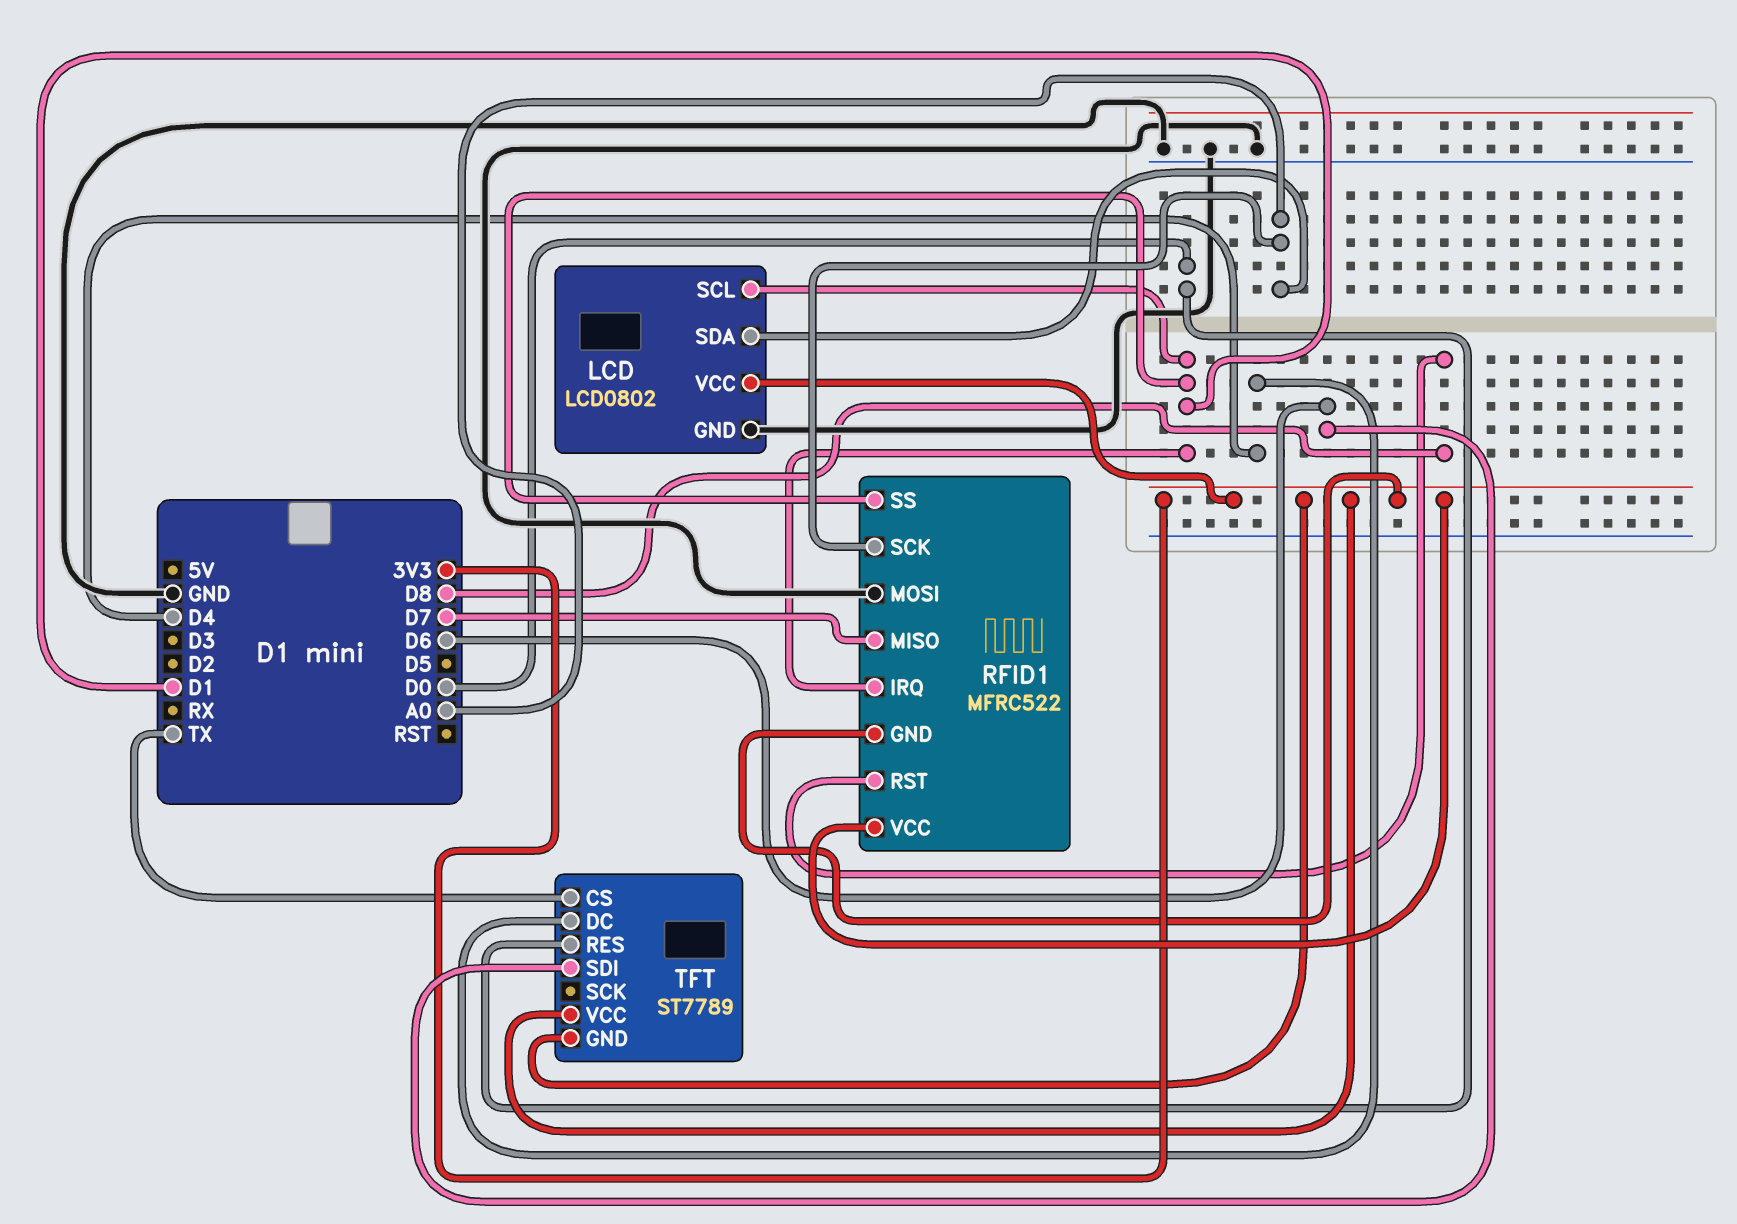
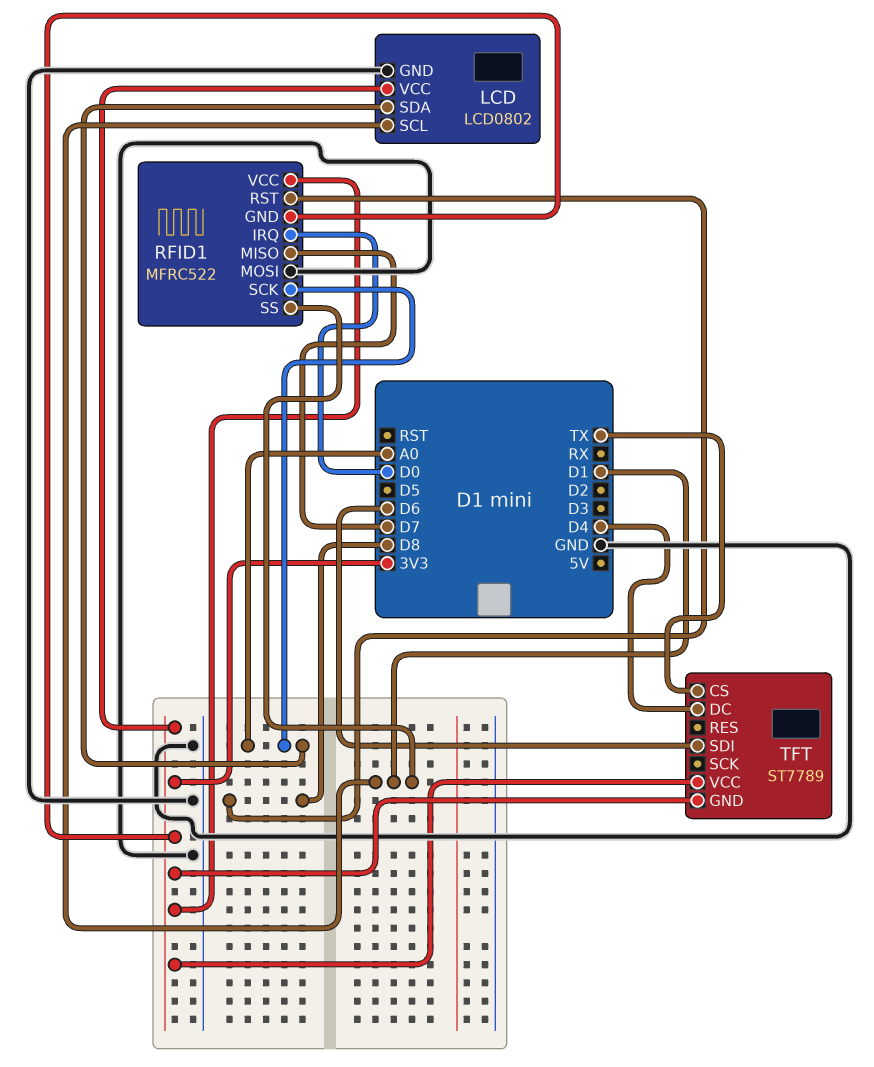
RFID1 pin IRQ: D1 -> D0
TFT pin RES: D0 -> none

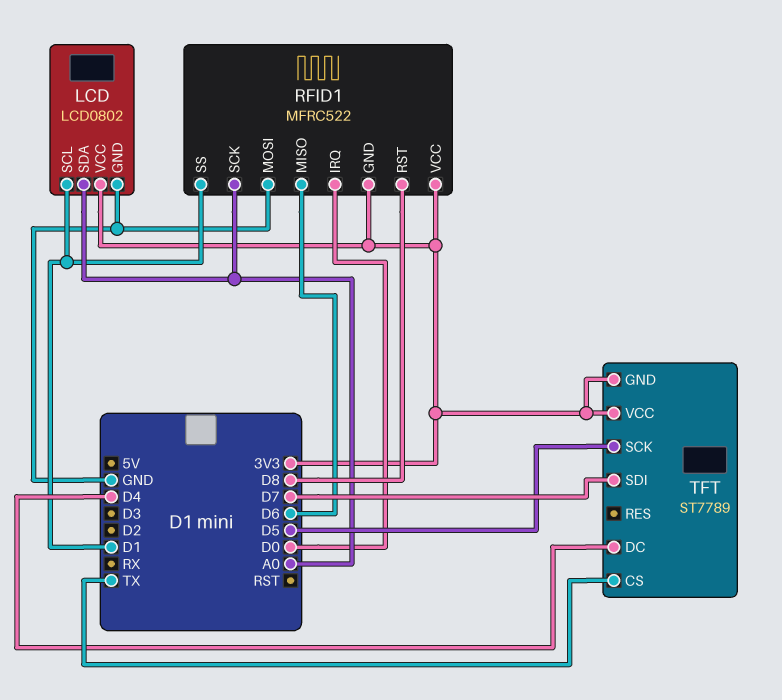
RFID1 pin MISO: D7 -> D6
TFT pin SCK: none -> D5
TFT pin SDI: D6 -> D7

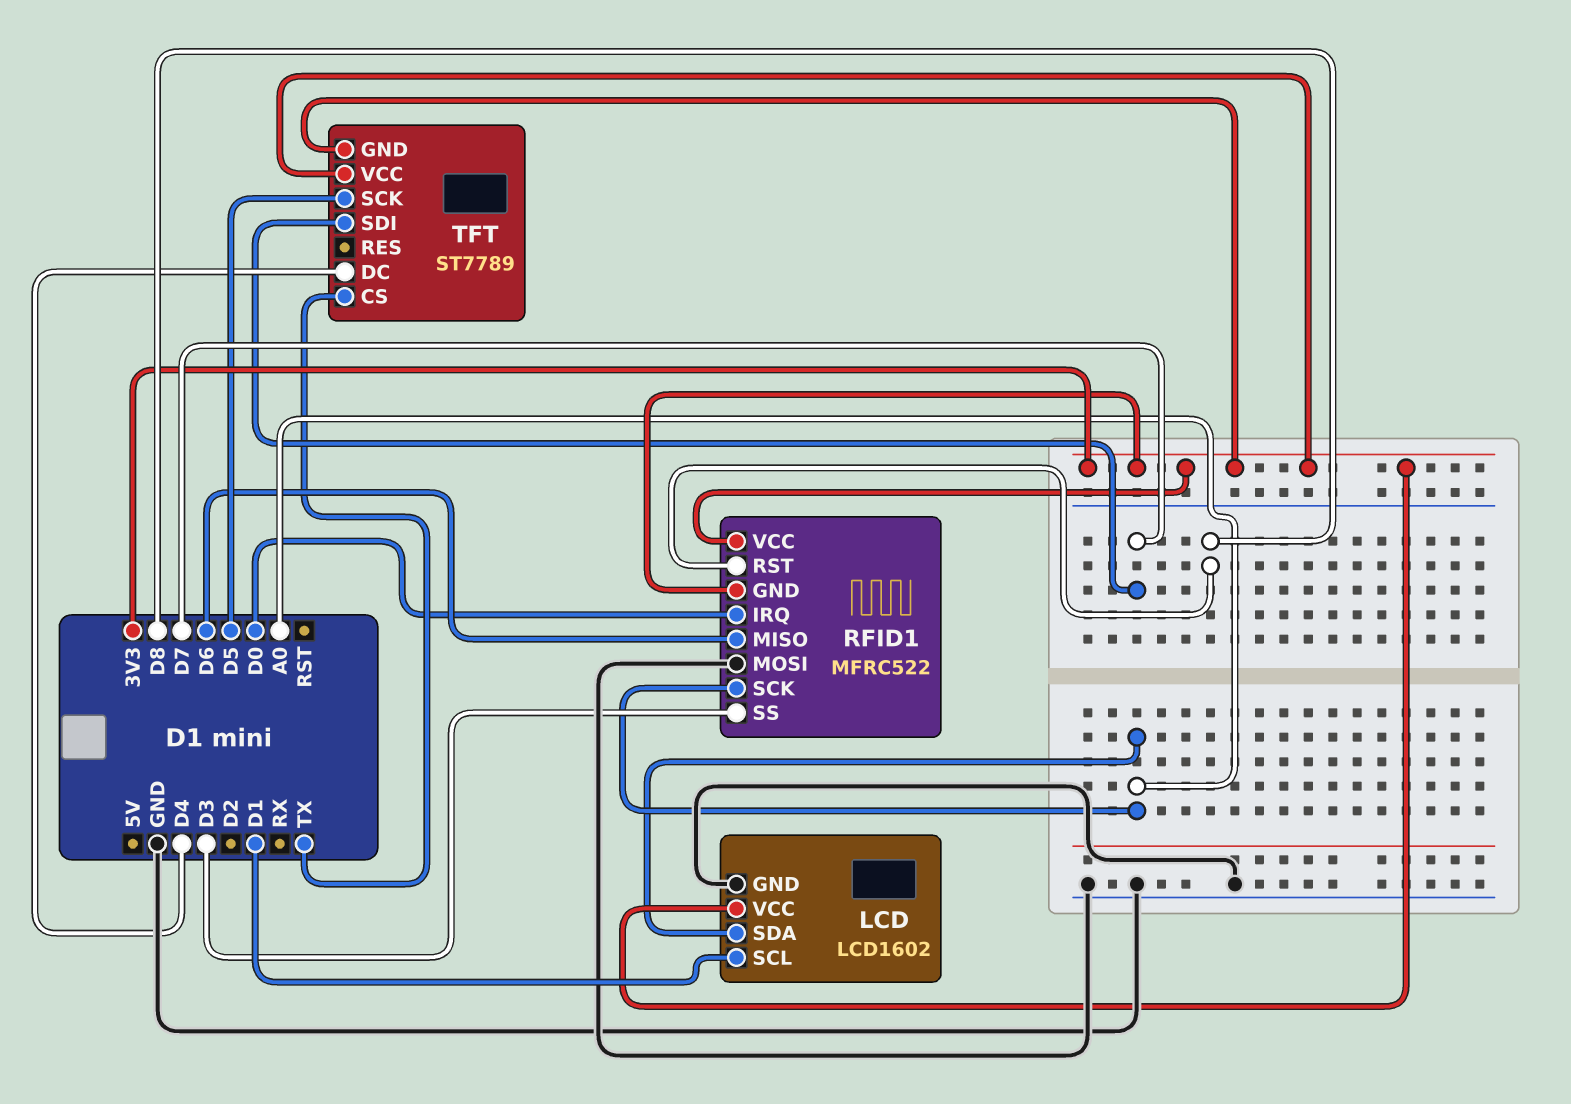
LCD: LCD0802 -> LCD1602
RFID1 pin SS: D1 -> D3

